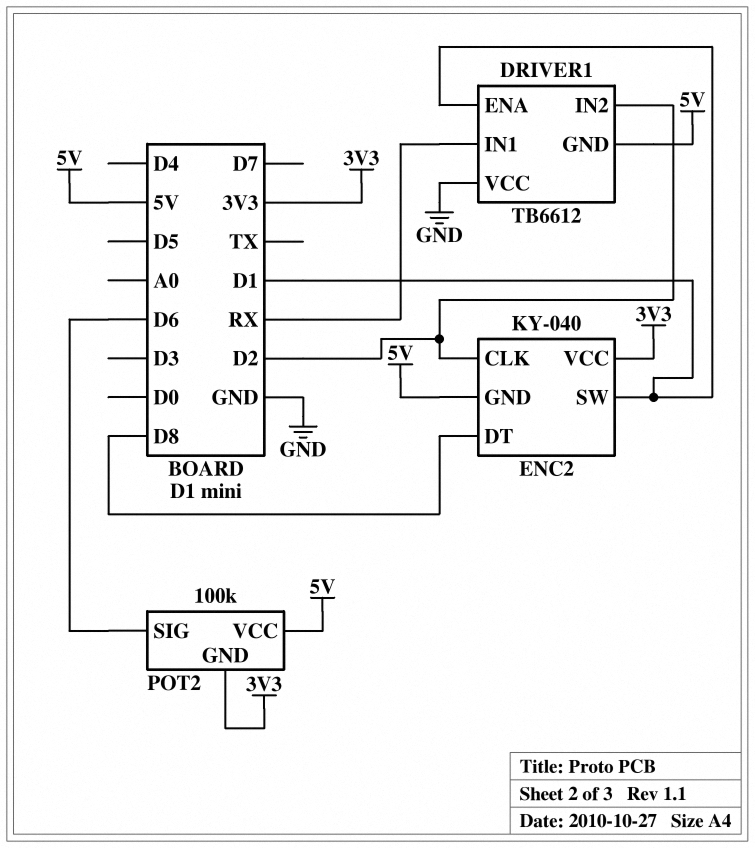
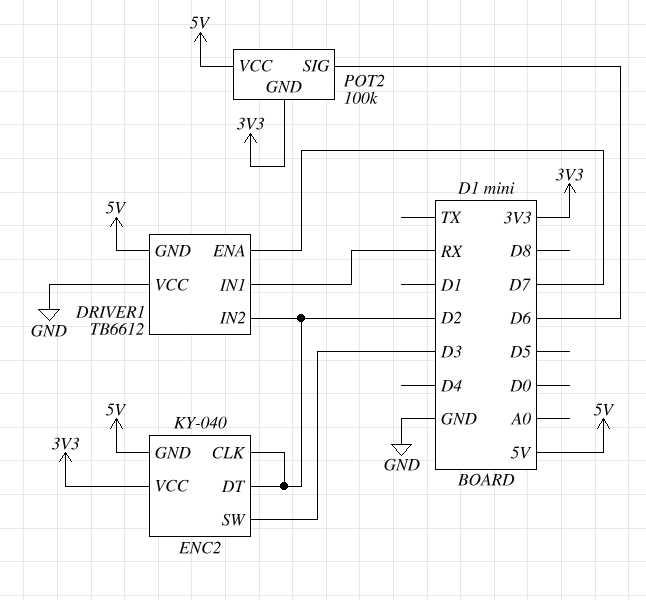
DRIVER1 pin ENA: D1 -> D7
ENC2 pin DT: D8 -> D2
ENC2 pin SW: D1 -> D3

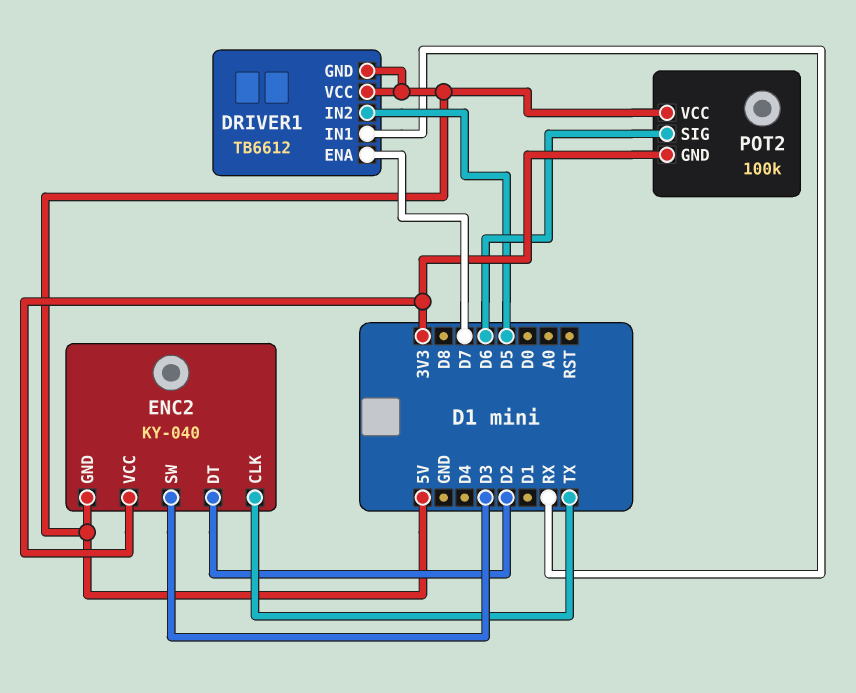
DRIVER1 pin IN2: D2 -> D5
DRIVER1 pin VCC: GND -> 5V
ENC2 pin CLK: D2 -> TX

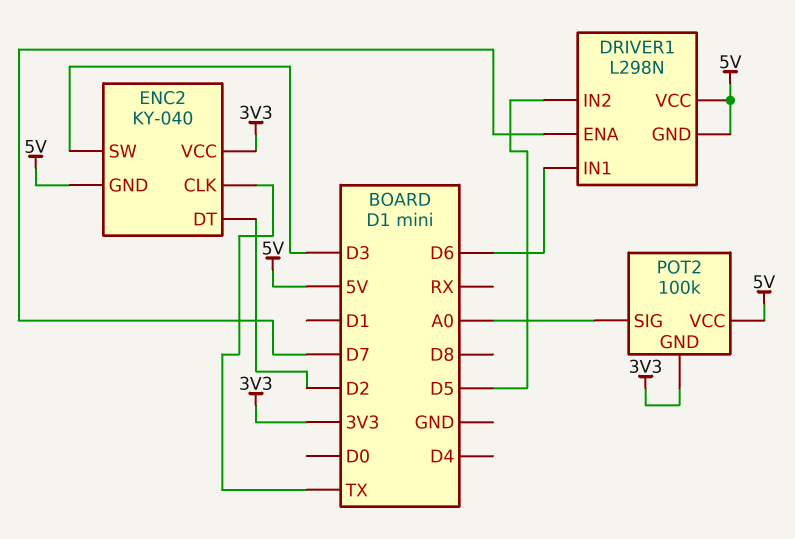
DRIVER1: TB6612 -> L298N
DRIVER1 pin IN1: RX -> D6
POT2 pin SIG: D6 -> A0

